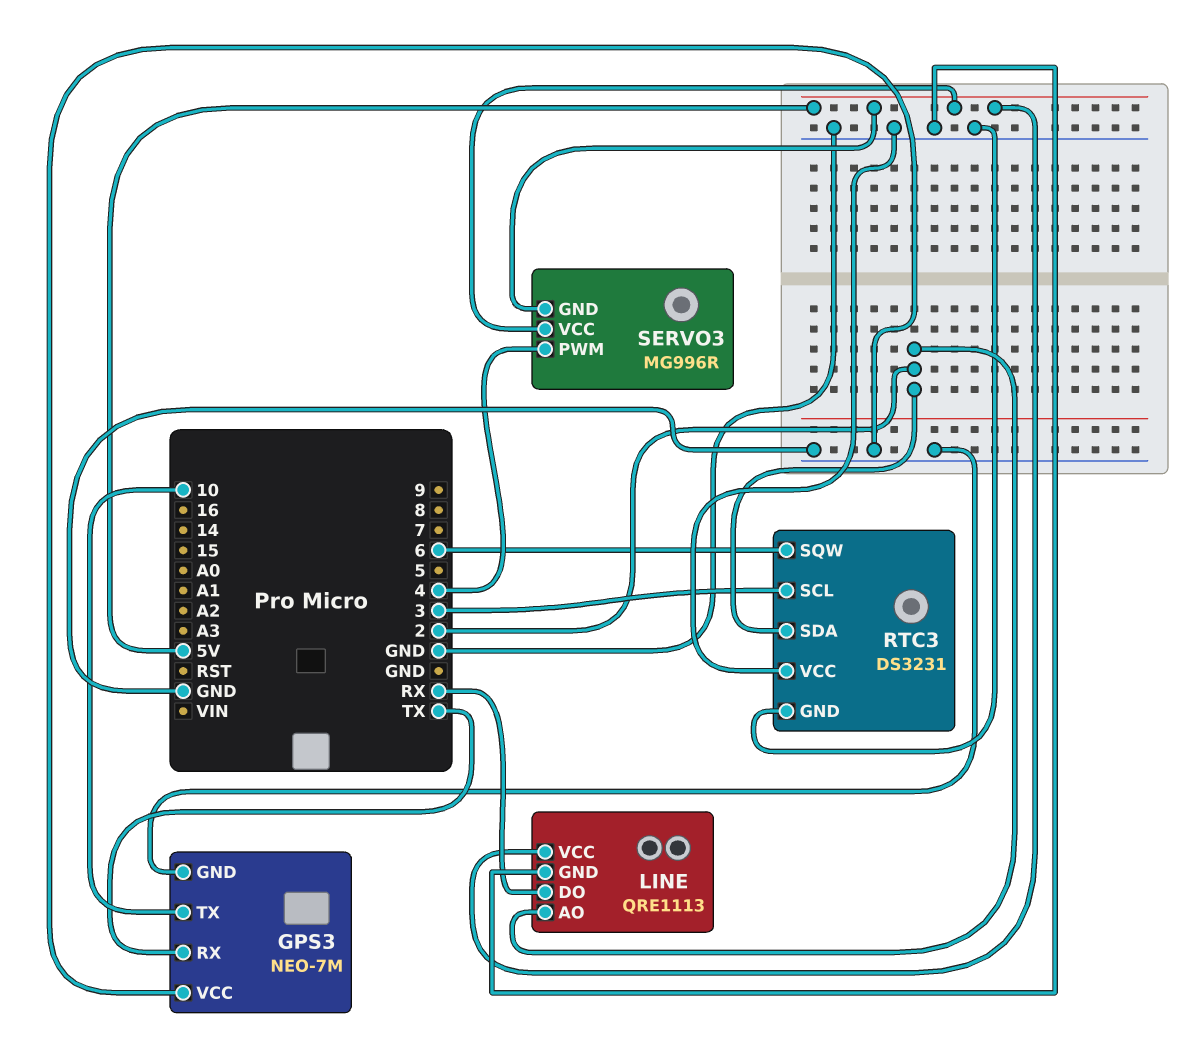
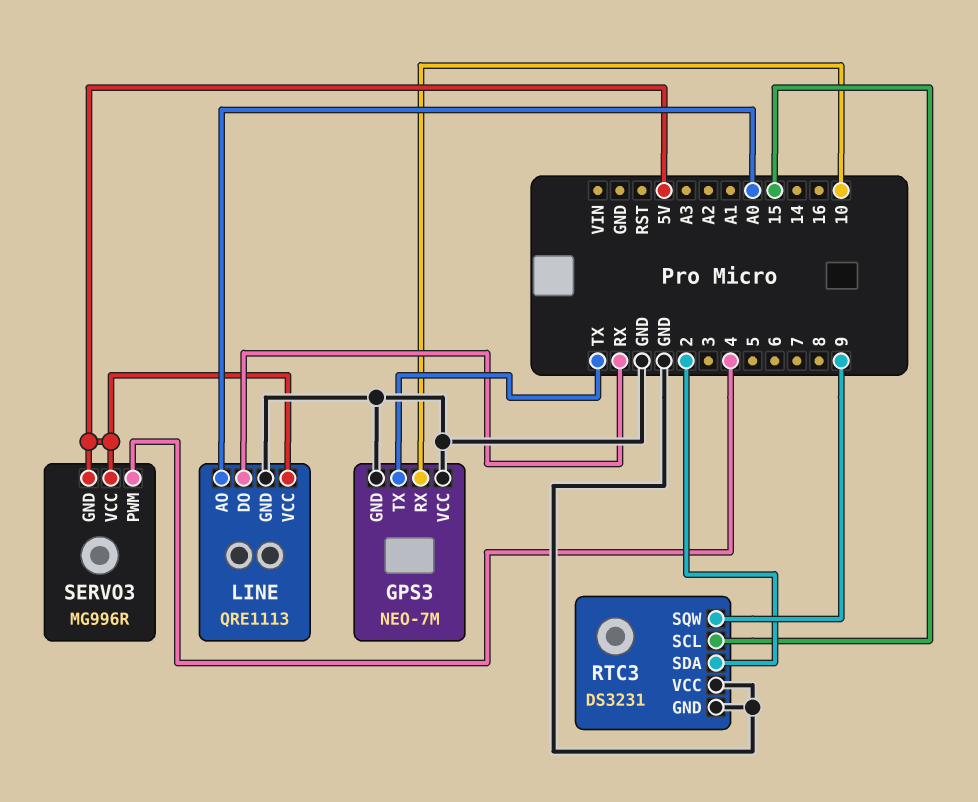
GPS3 pin RX: TX -> 10
GPS3 pin TX: 10 -> TX
LINE pin AO: 2 -> A0
RTC3 pin SCL: 3 -> 15
RTC3 pin SQW: 6 -> 9

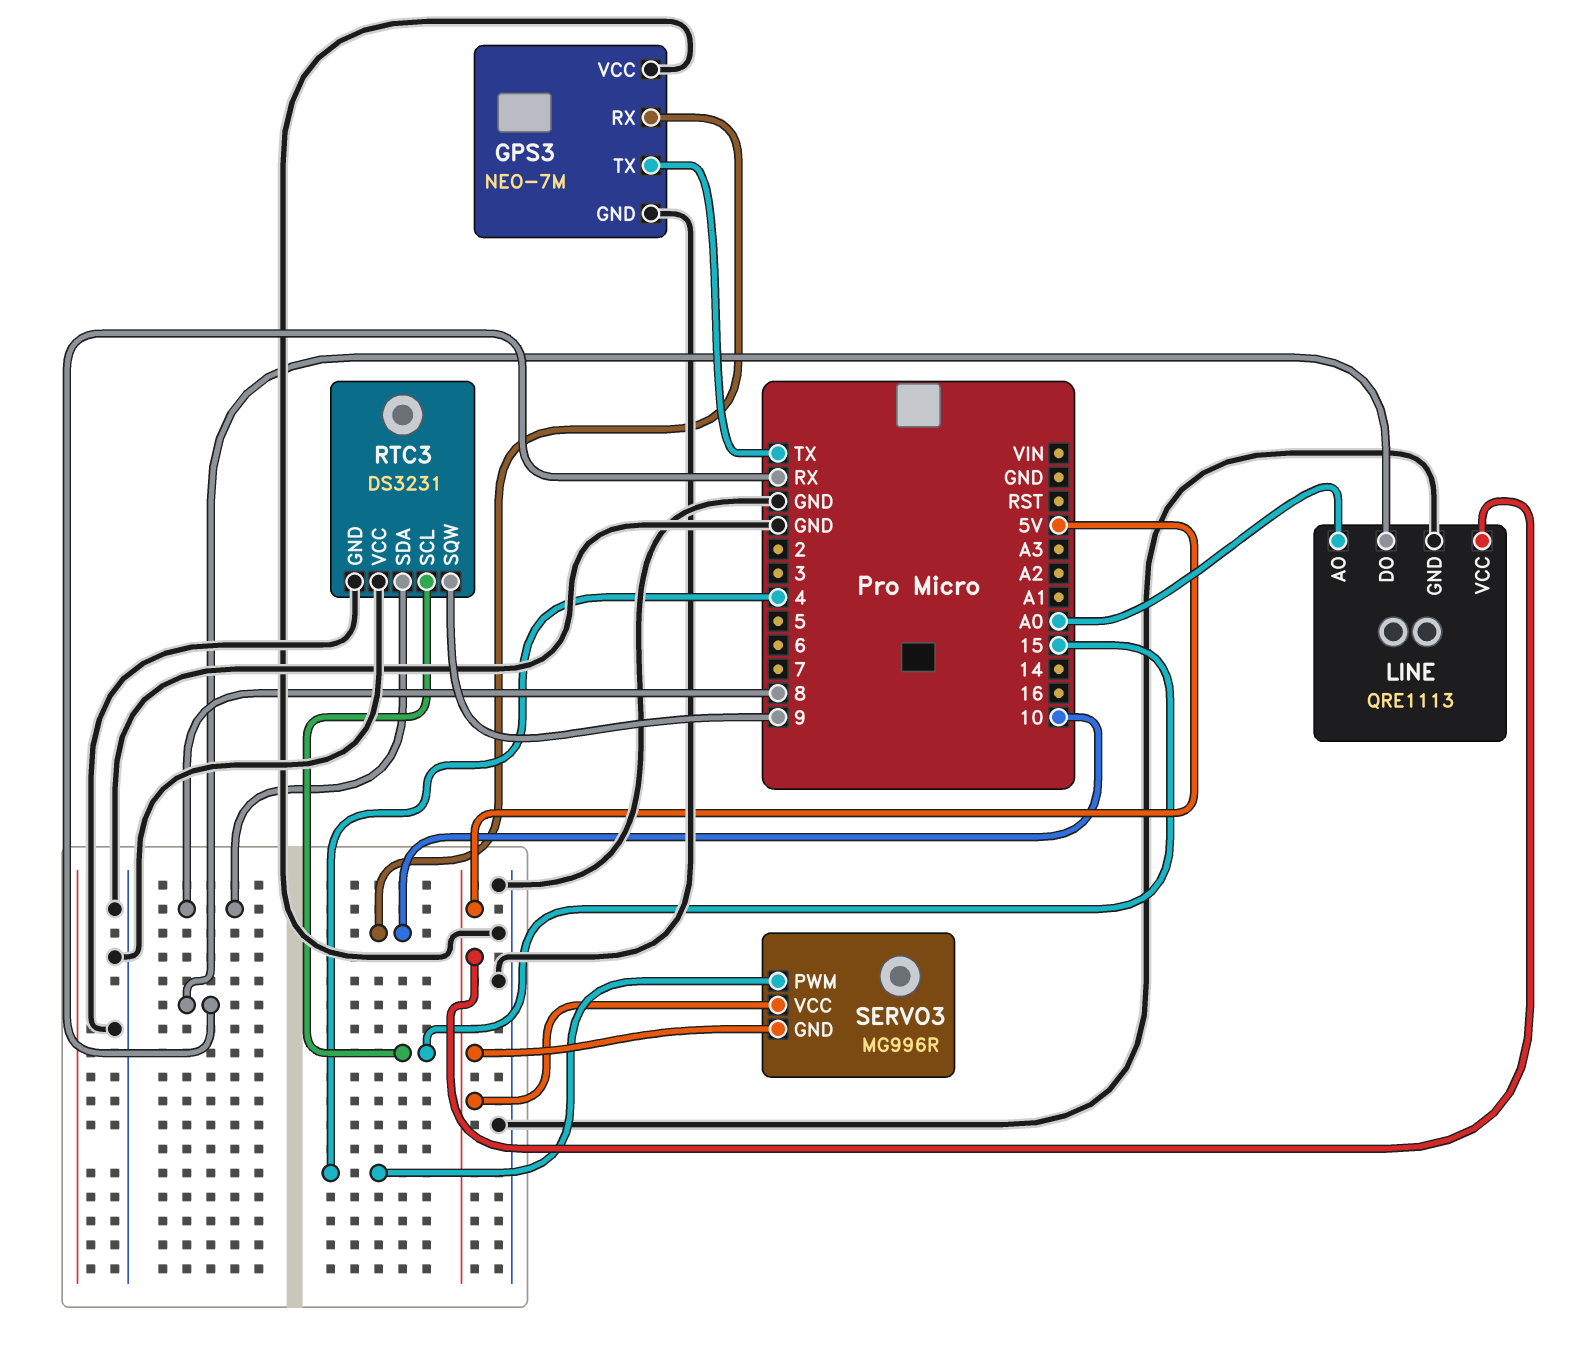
RTC3 pin SDA: 2 -> 8

